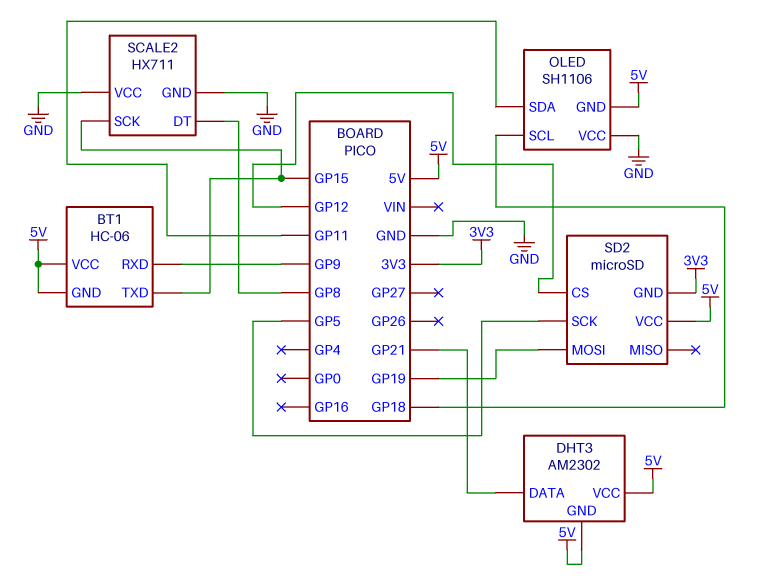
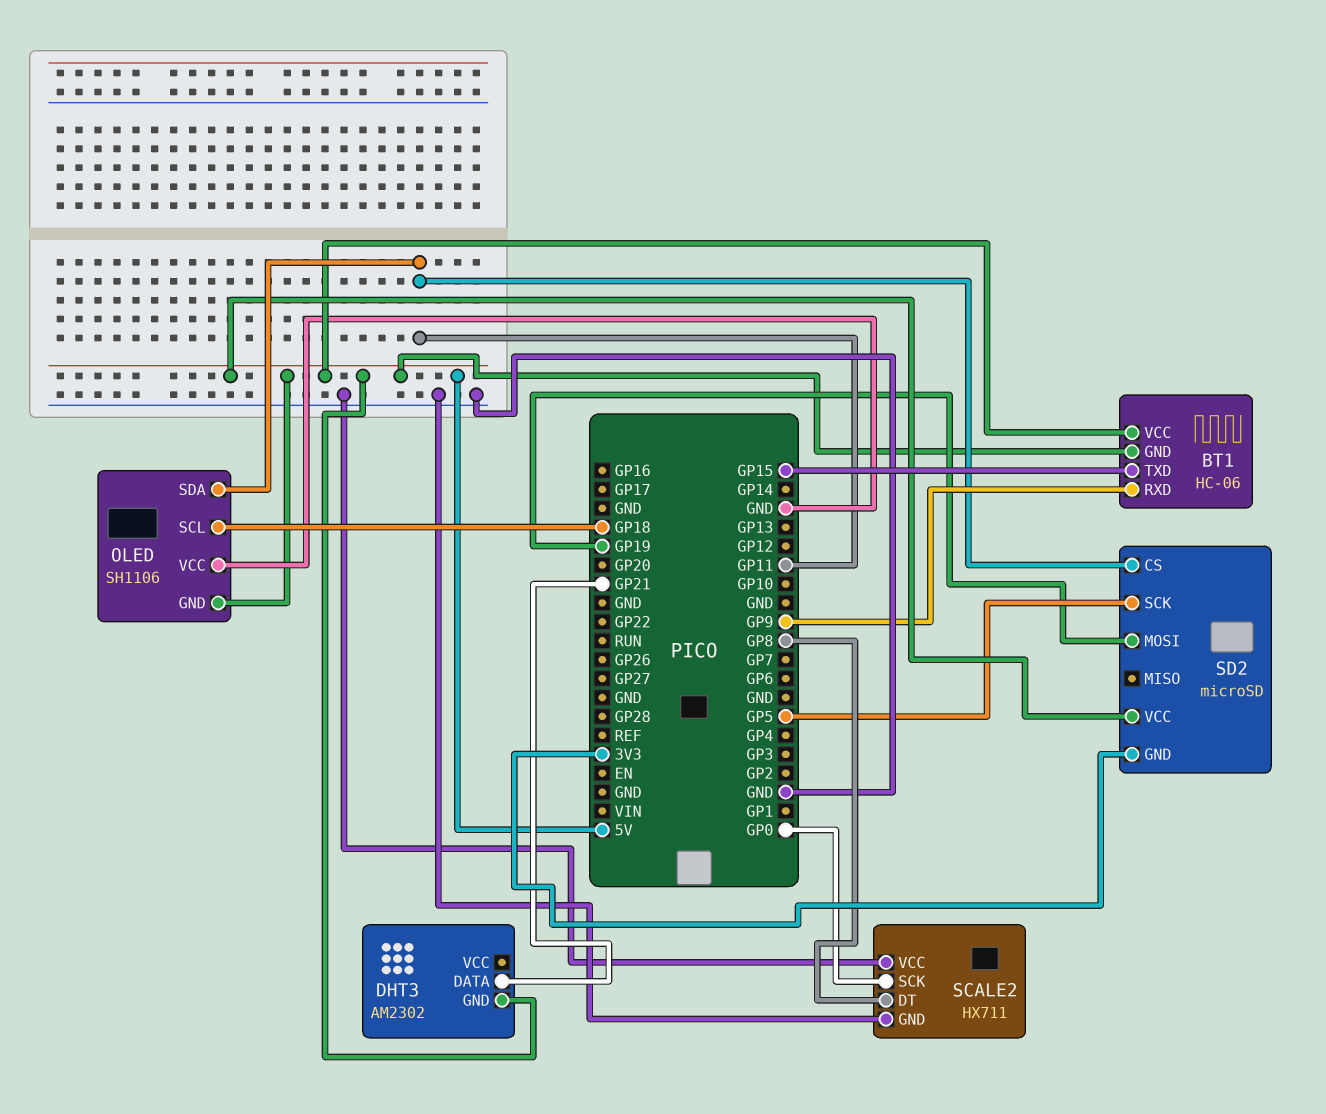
DHT3 pin VCC: 5V -> none
SCALE2 pin SCK: GP15 -> GP0
SD2 pin CS: GP12 -> GP11

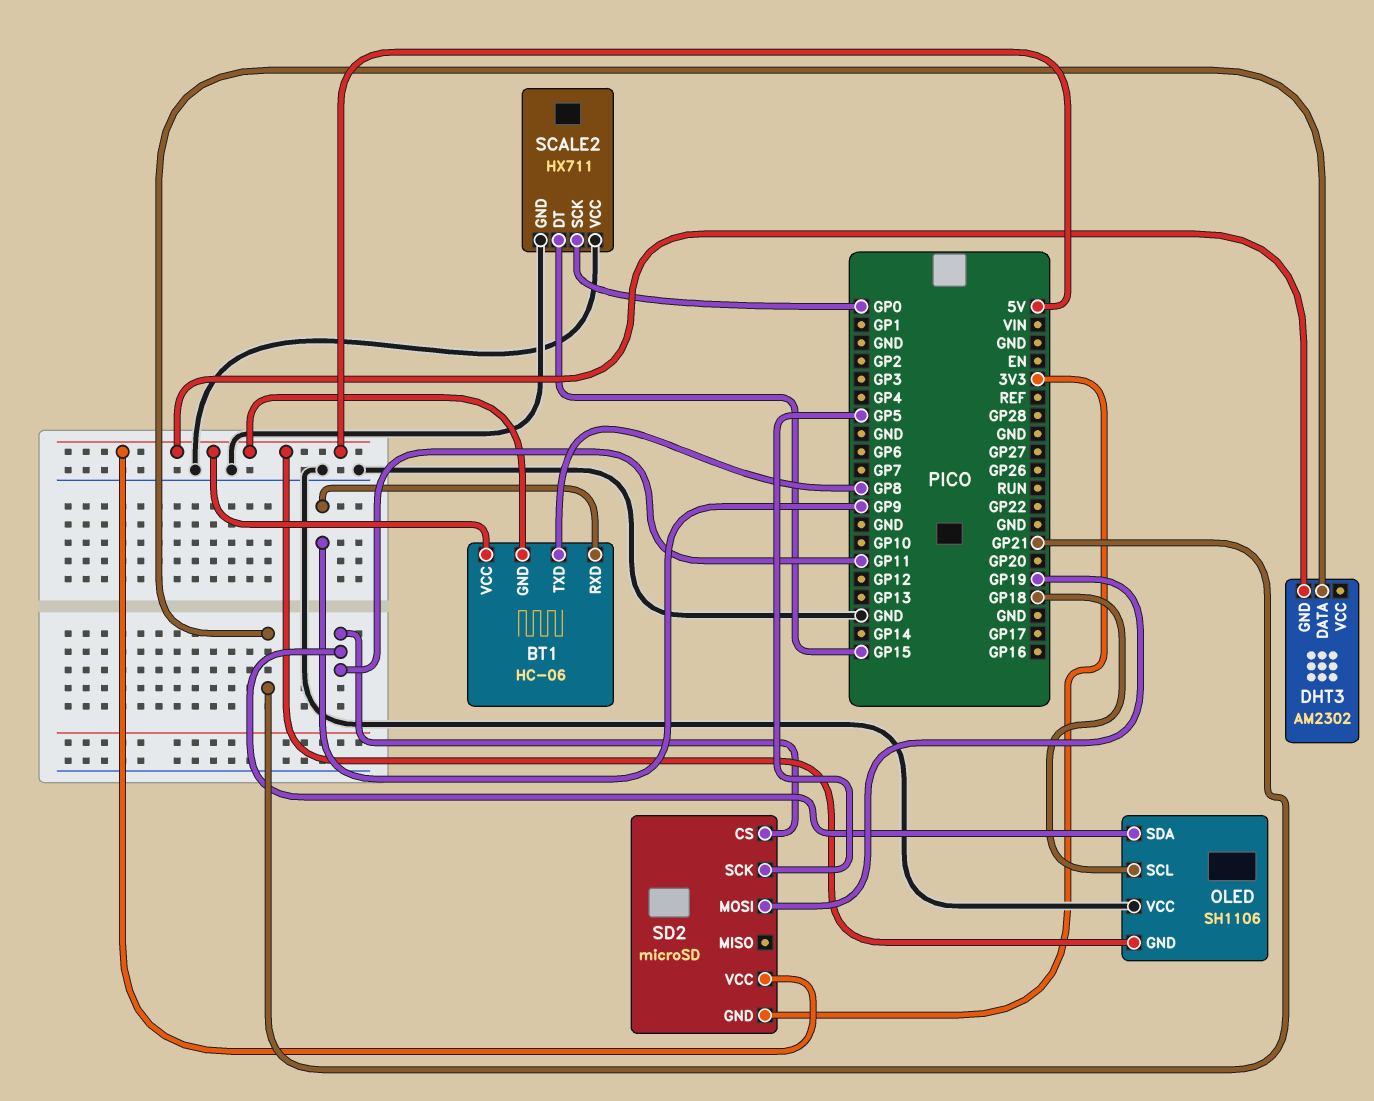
BT1 pin TXD: GP15 -> GP8
SCALE2 pin DT: GP8 -> GP15

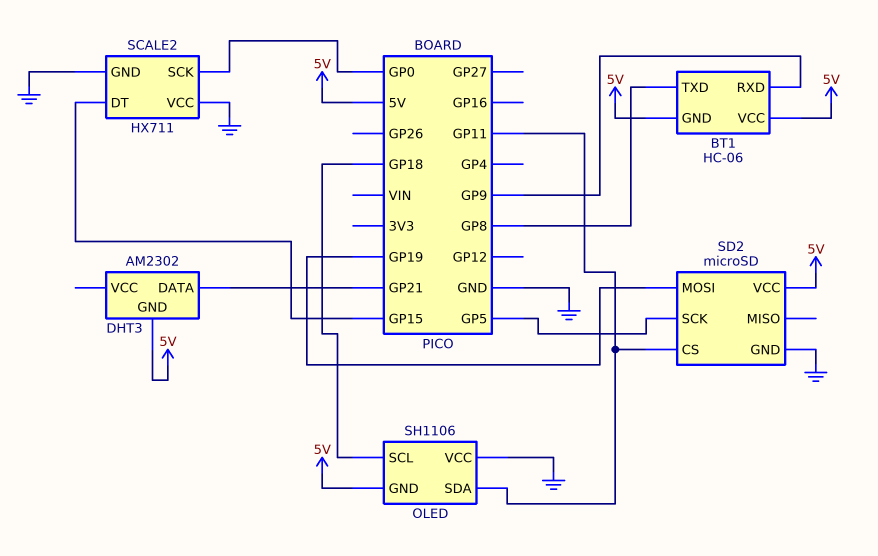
SD2 pin GND: 3V3 -> GND

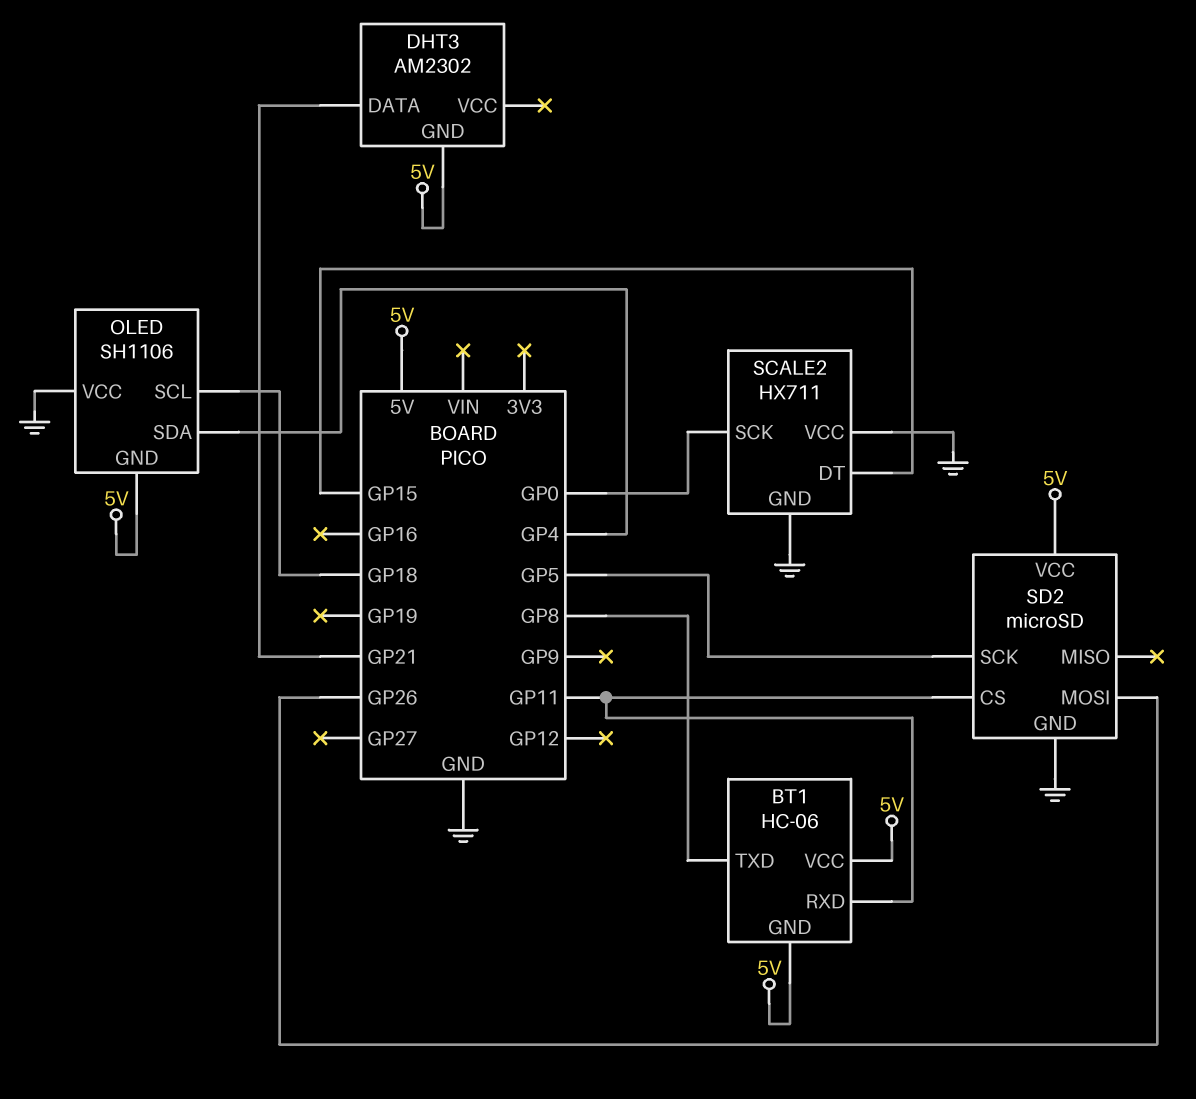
BT1 pin RXD: GP9 -> GP11
OLED pin SDA: GP11 -> GP4
SD2 pin MOSI: GP19 -> GP26

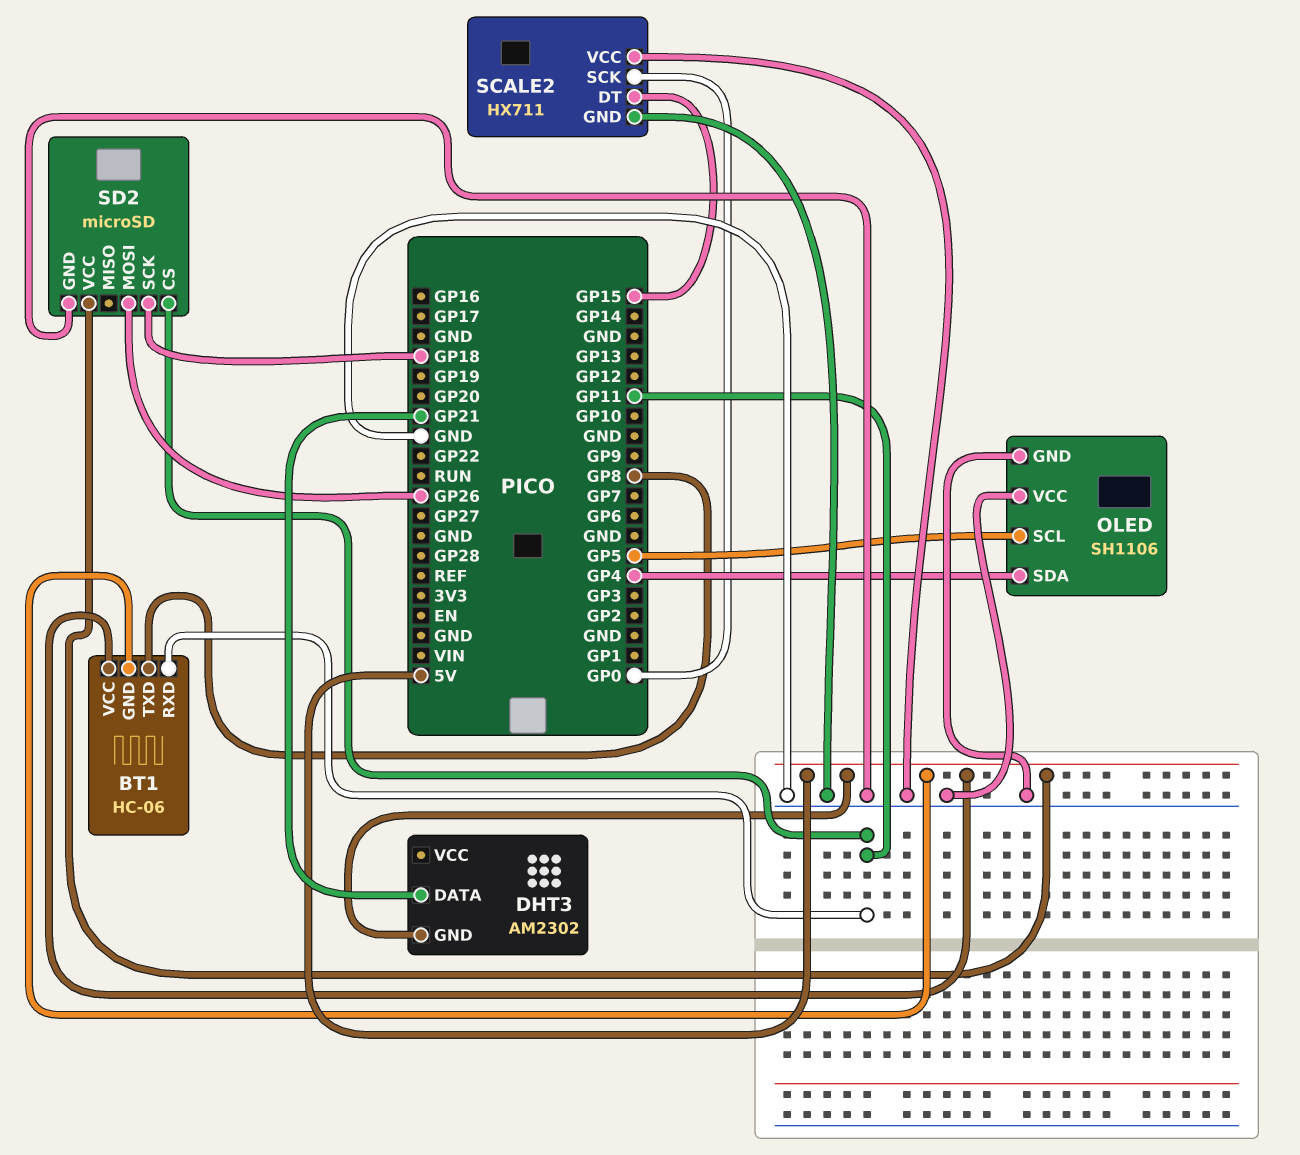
OLED pin GND: 5V -> GND
OLED pin SCL: GP18 -> GP5
SD2 pin SCK: GP5 -> GP18

